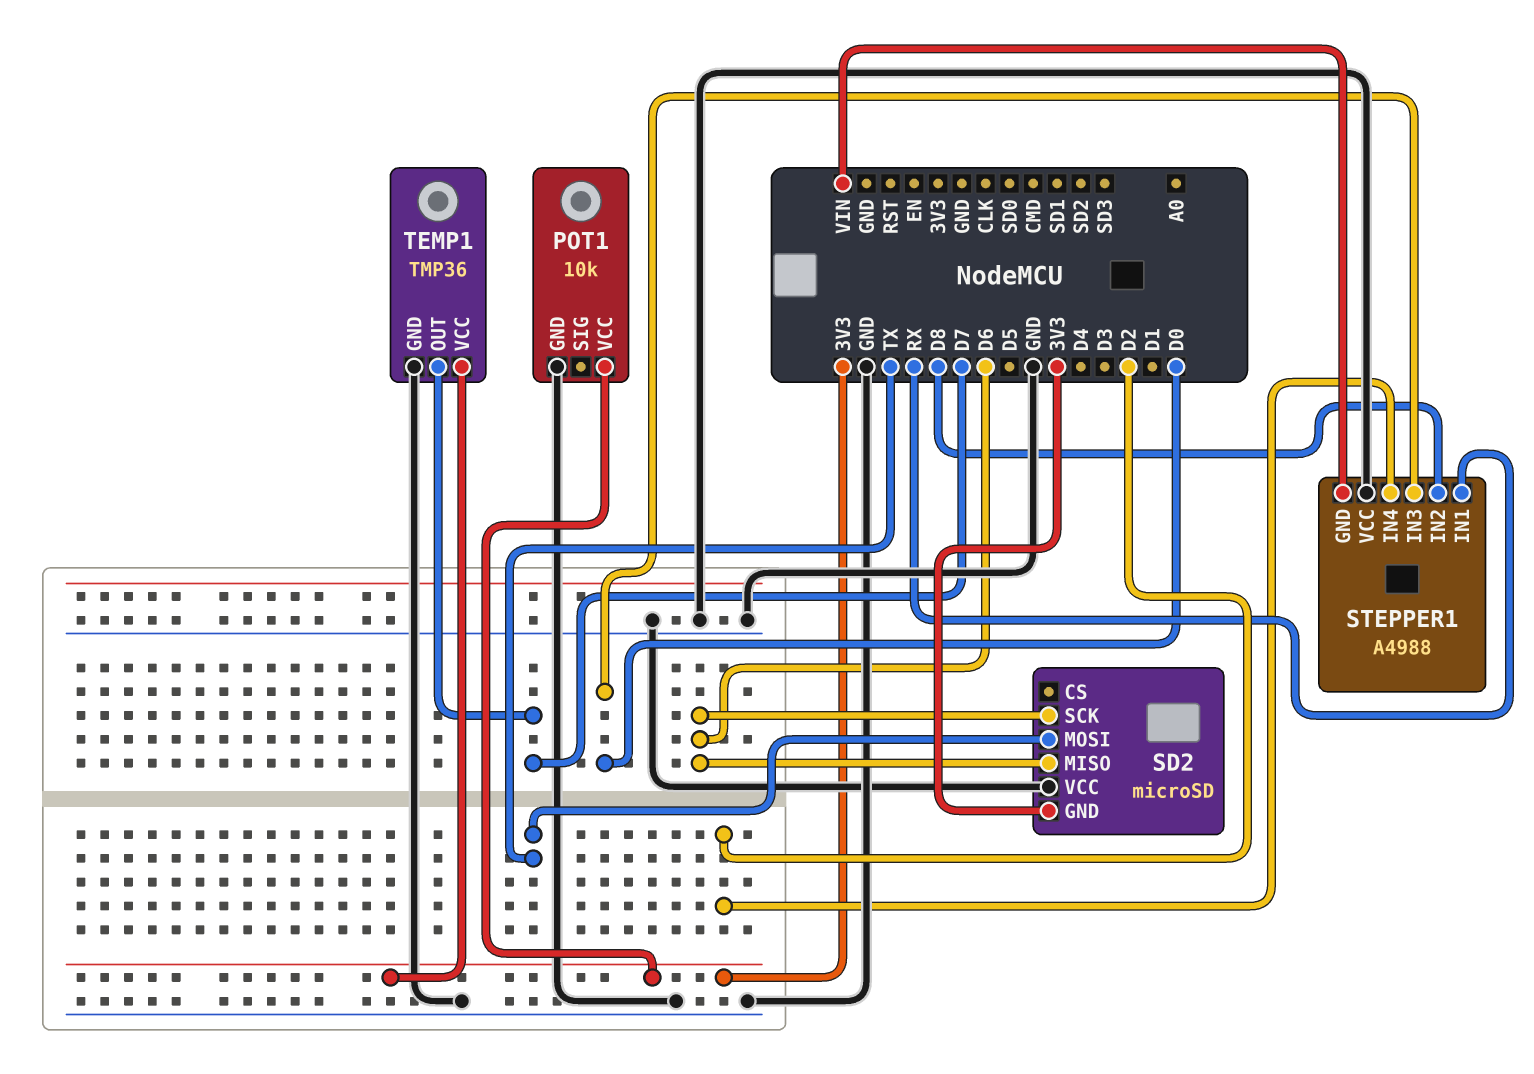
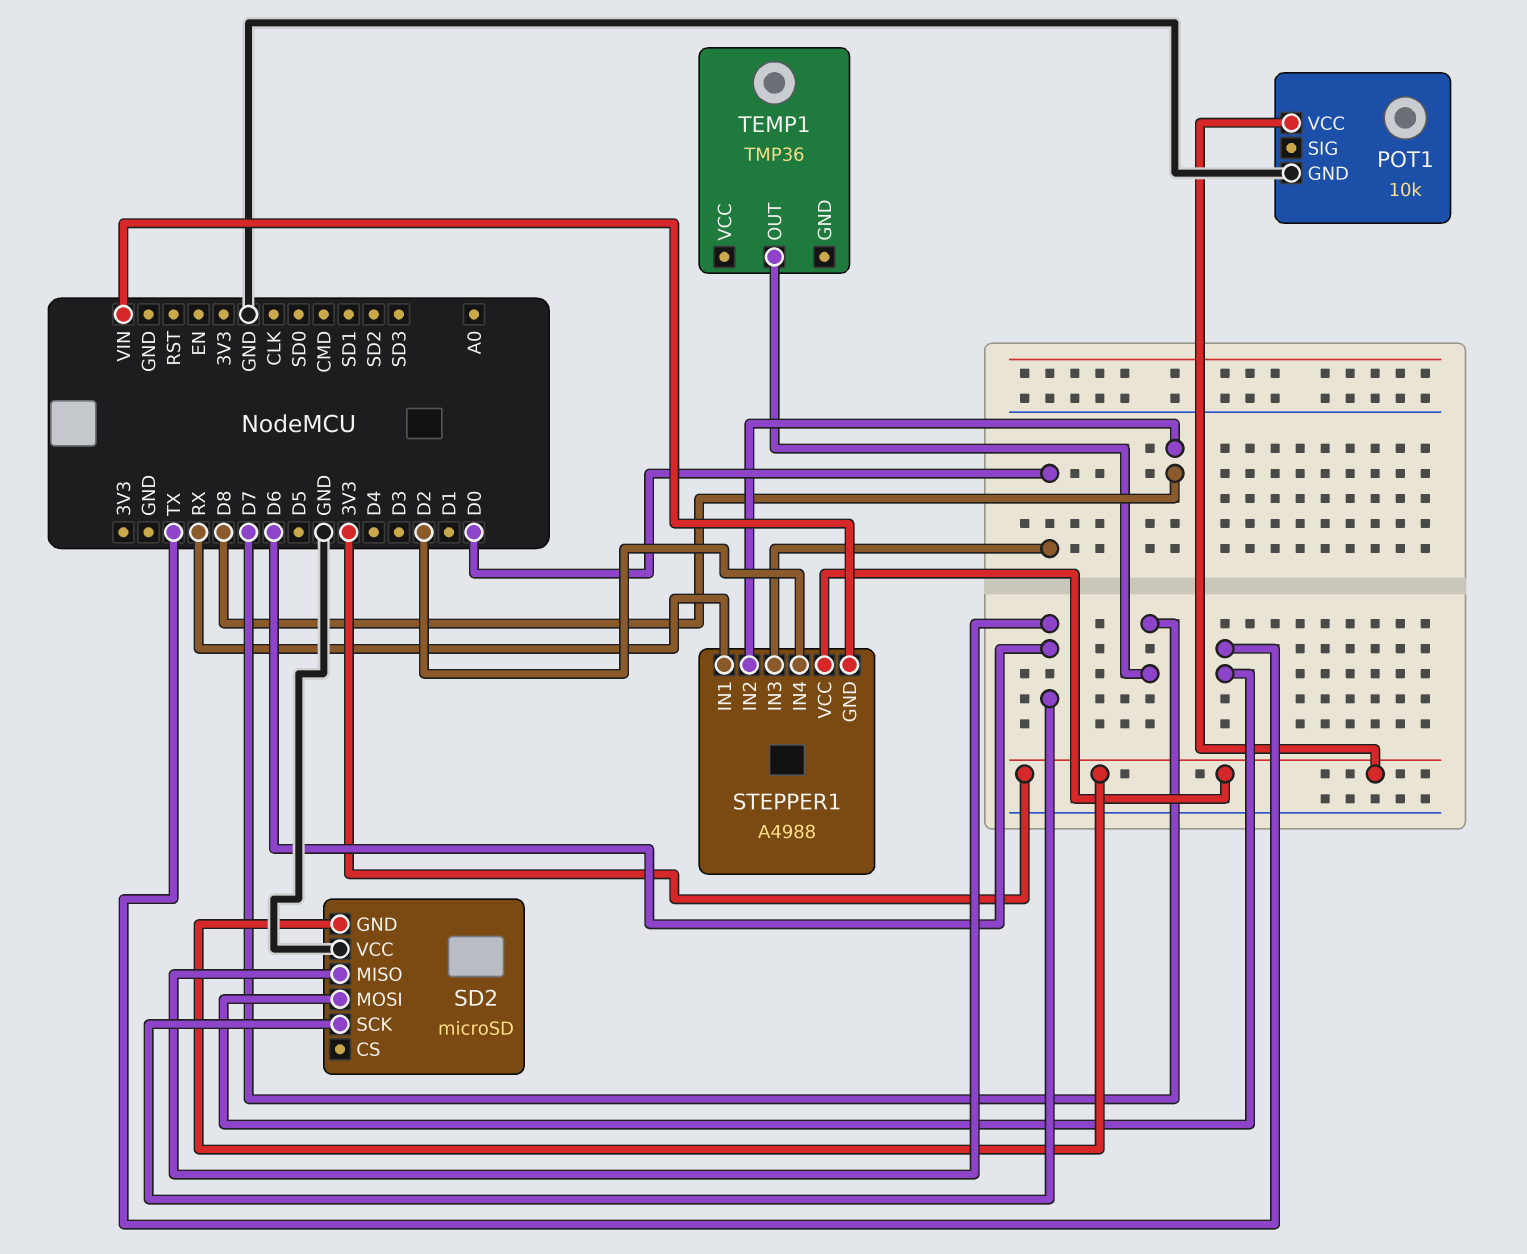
STEPPER1 pin VCC: GND -> 3V3
TEMP1 pin GND: GND -> none
TEMP1 pin VCC: 3V3 -> none

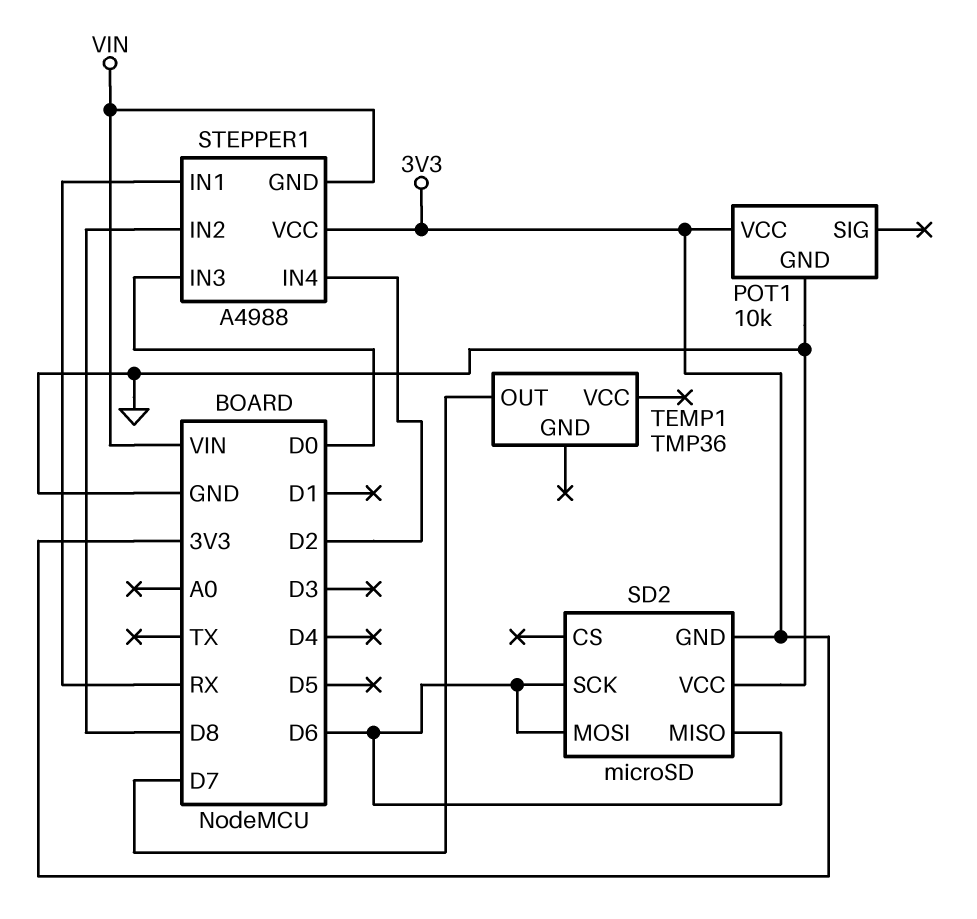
SD2 pin MOSI: TX -> D6

